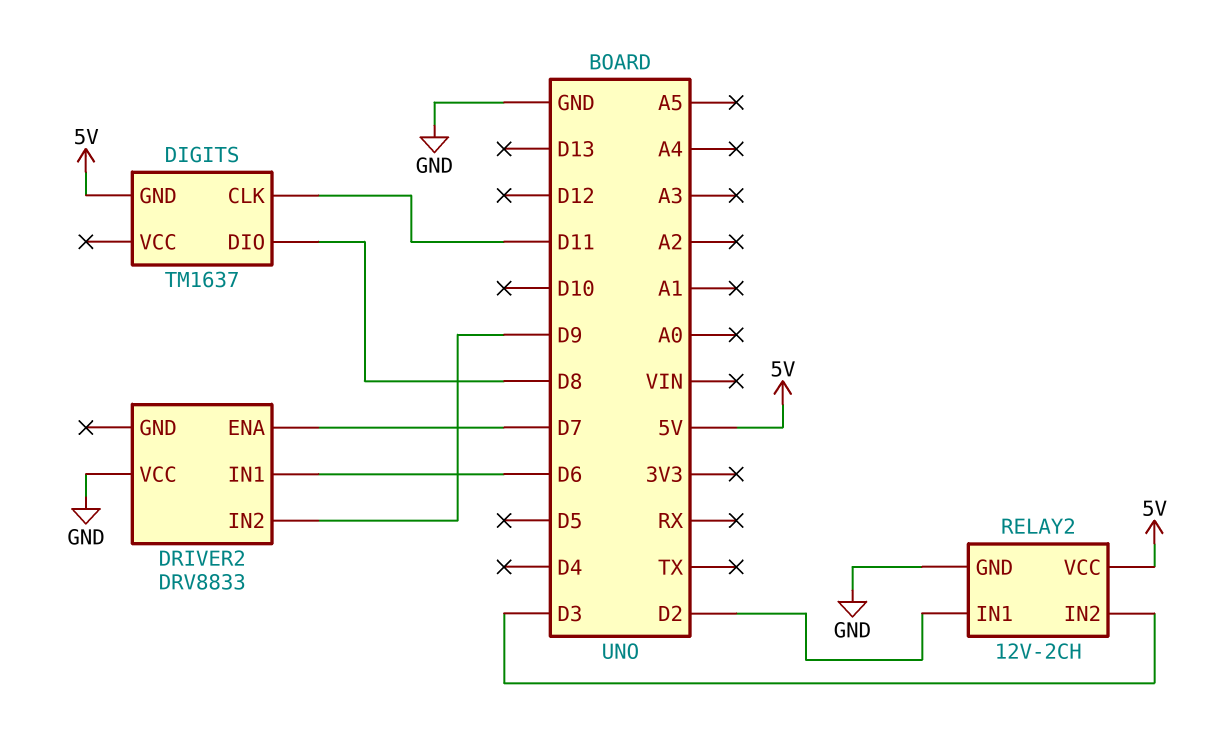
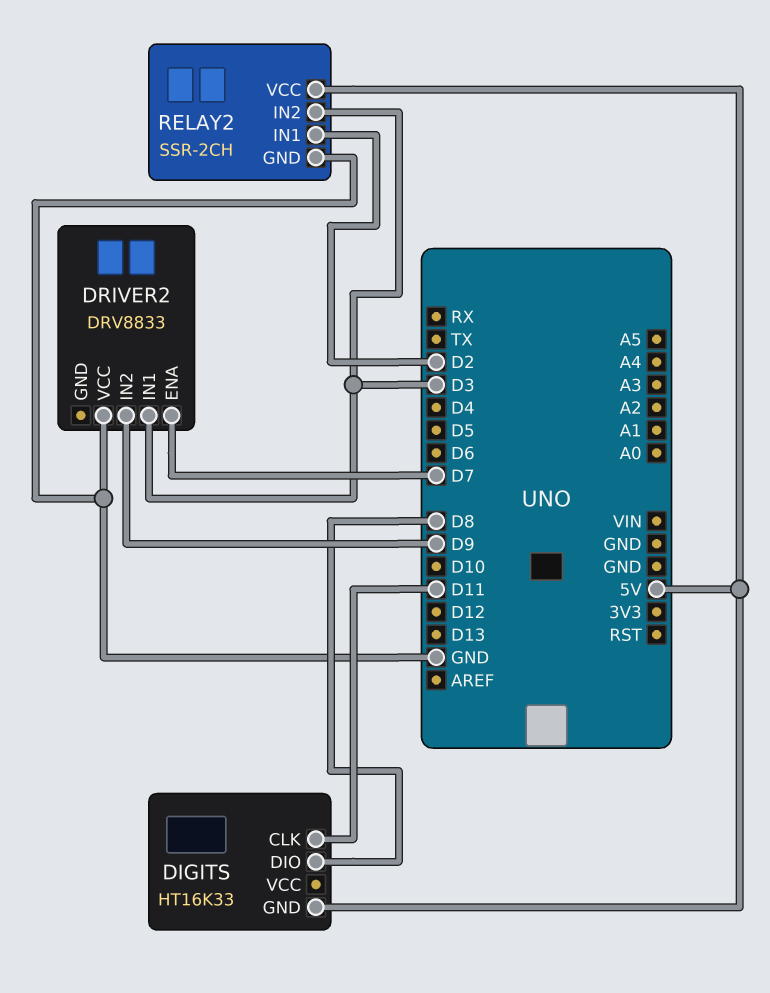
DIGITS: TM1637 -> HT16K33
DRIVER2 pin IN1: D6 -> D3
RELAY2: 12V-2CH -> SSR-2CH

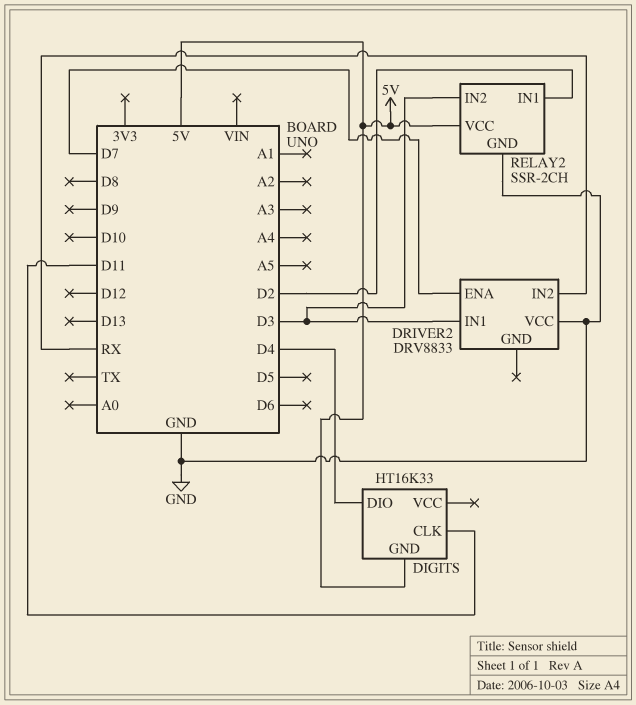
DIGITS pin DIO: D8 -> D4
DRIVER2 pin IN2: D9 -> RX

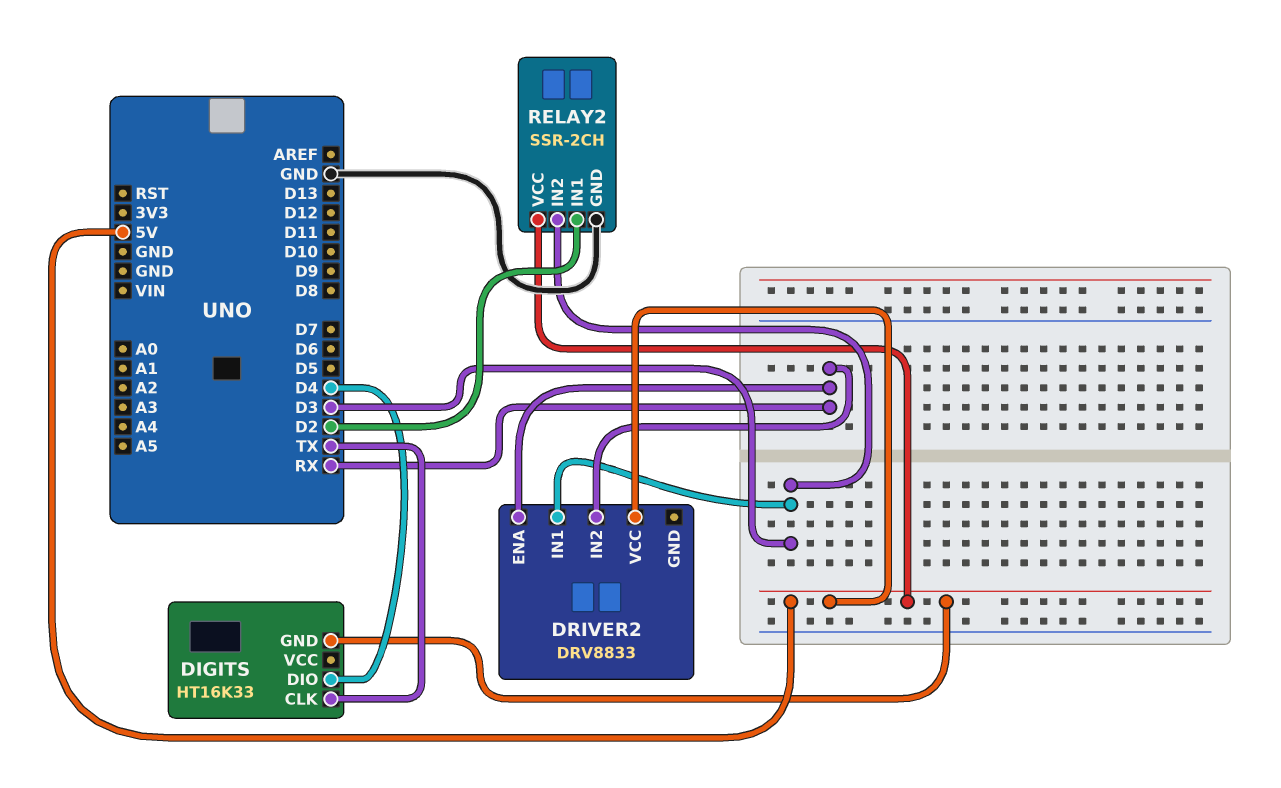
DIGITS pin CLK: D11 -> TX
DRIVER2 pin ENA: D7 -> RX
DRIVER2 pin VCC: GND -> 5V

